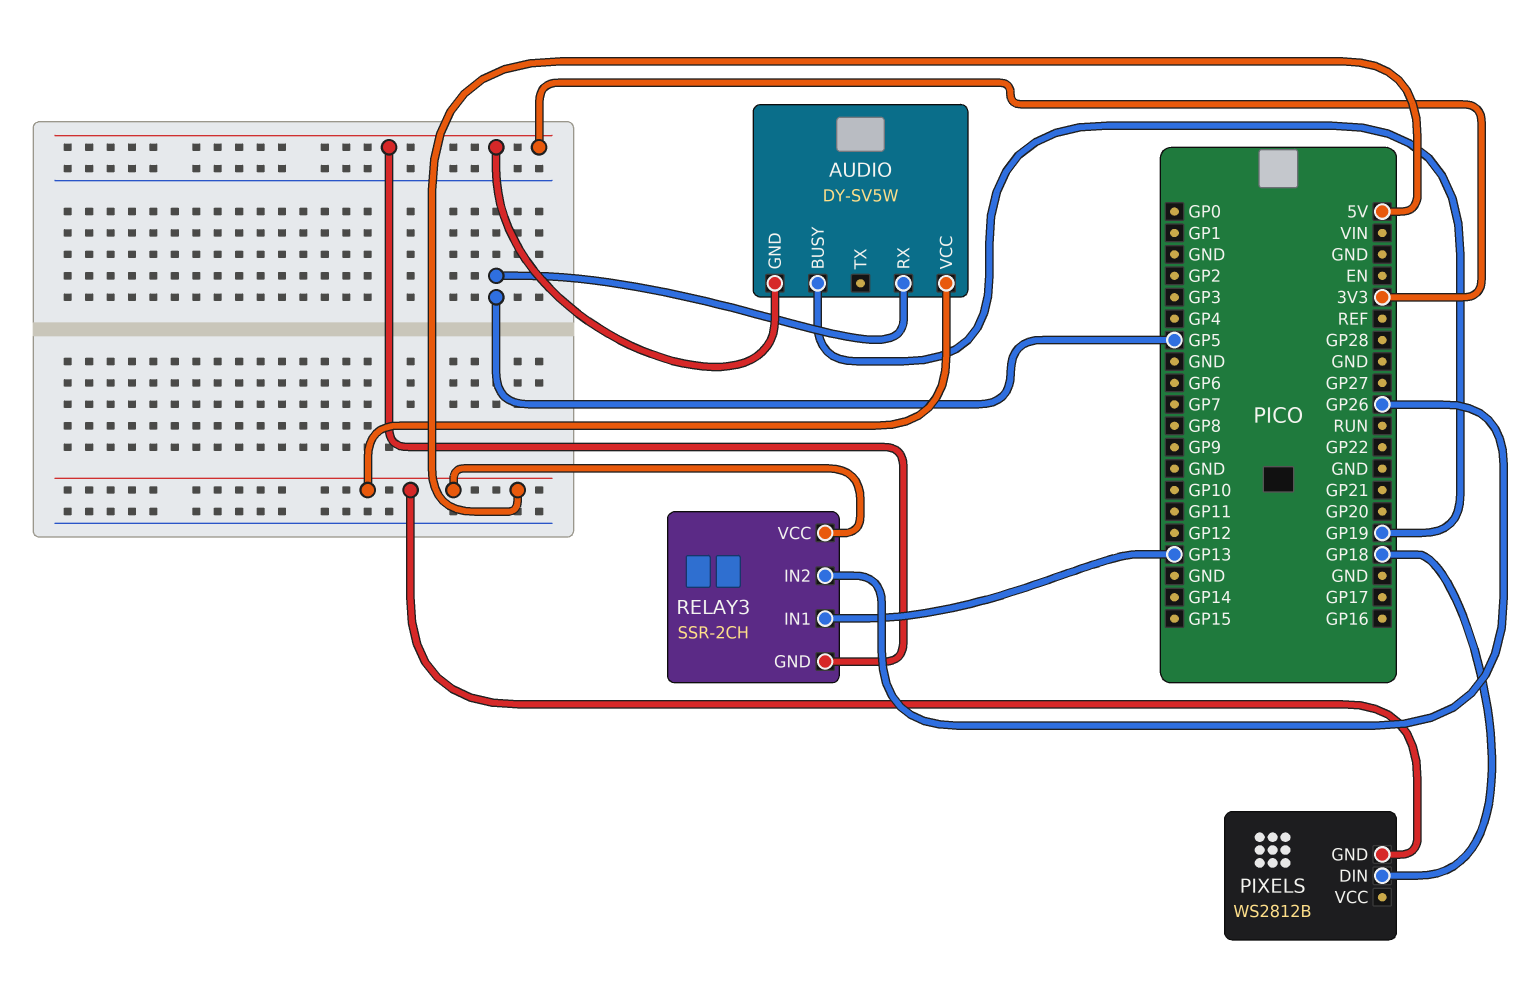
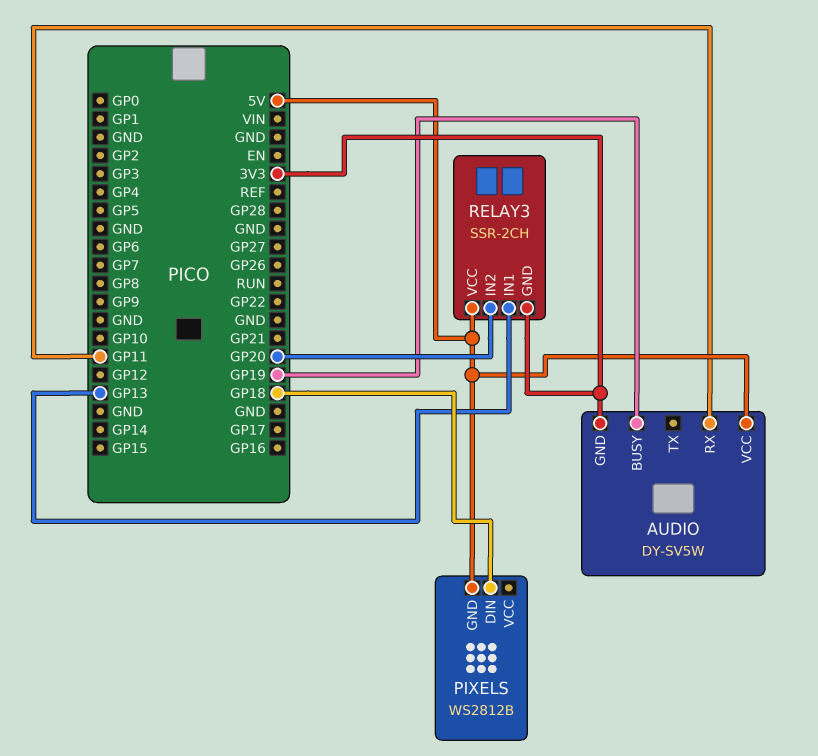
AUDIO pin RX: GP5 -> GP11
RELAY3 pin IN2: GP26 -> GP20

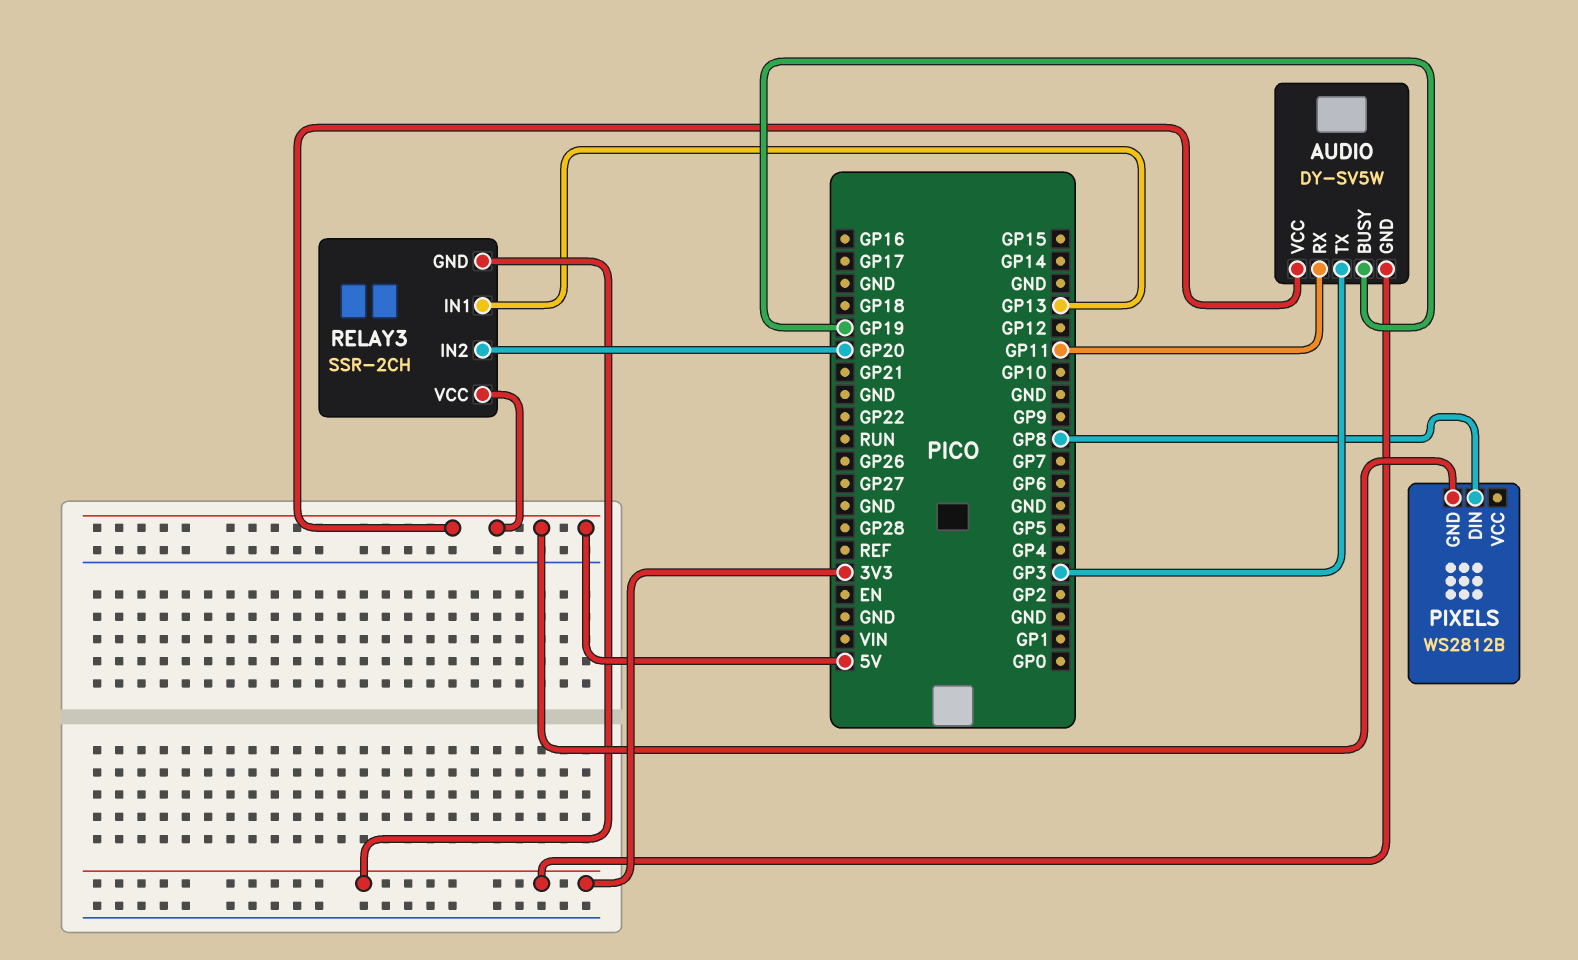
AUDIO pin TX: none -> GP3
PIXELS pin DIN: GP18 -> GP8

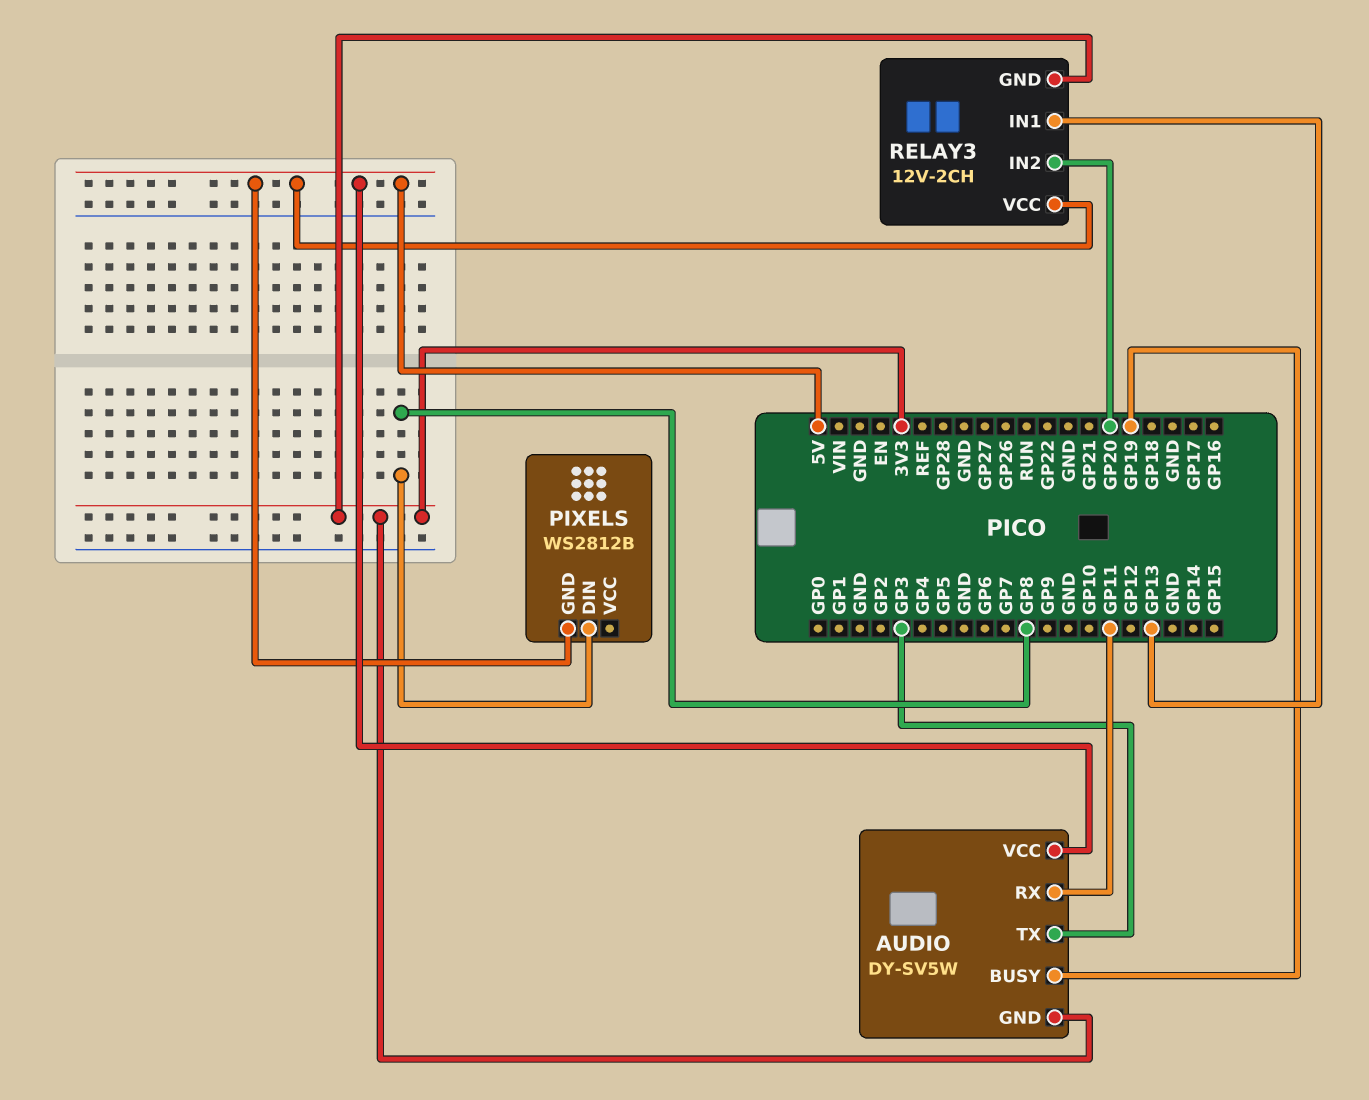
RELAY3: SSR-2CH -> 12V-2CH

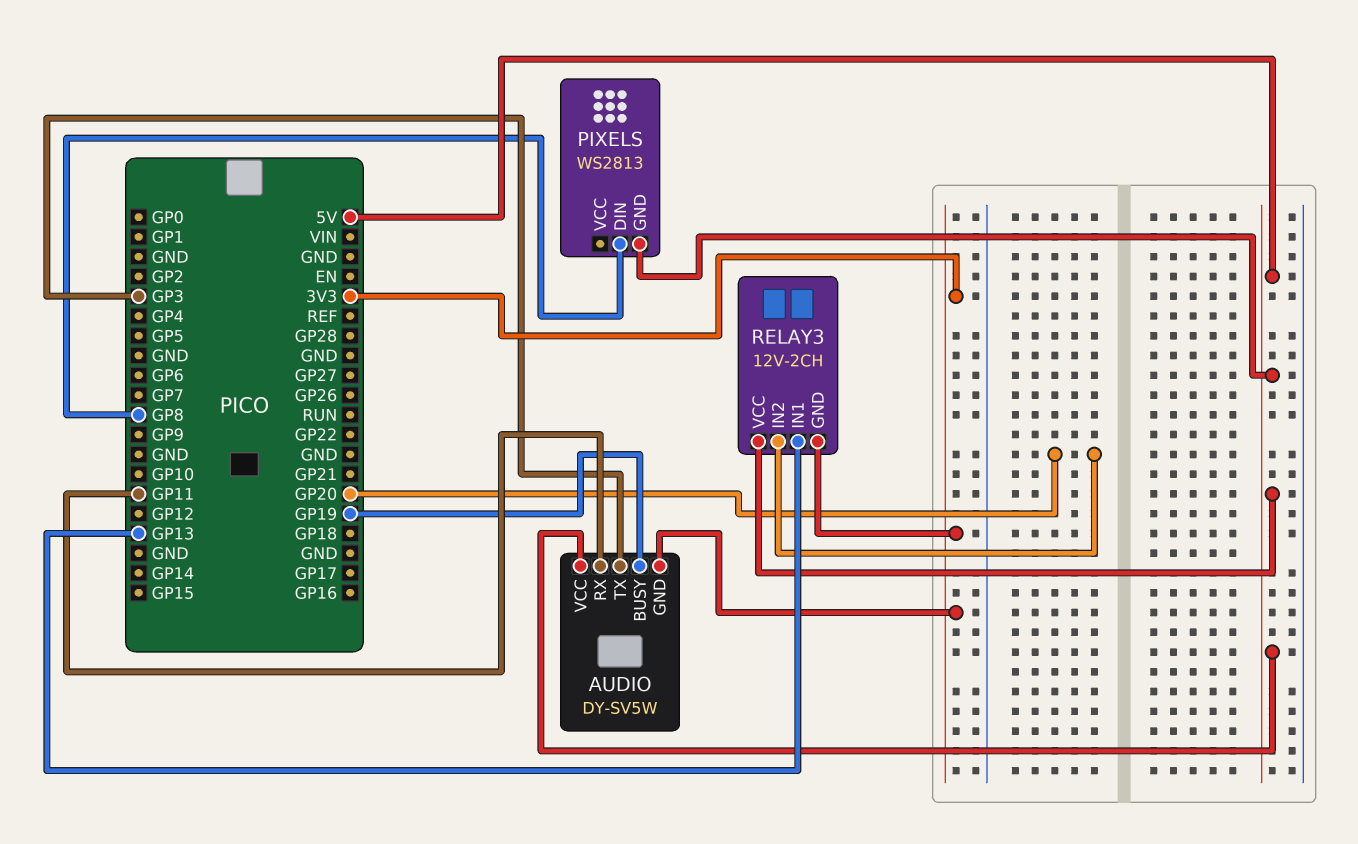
PIXELS: WS2812B -> WS2813

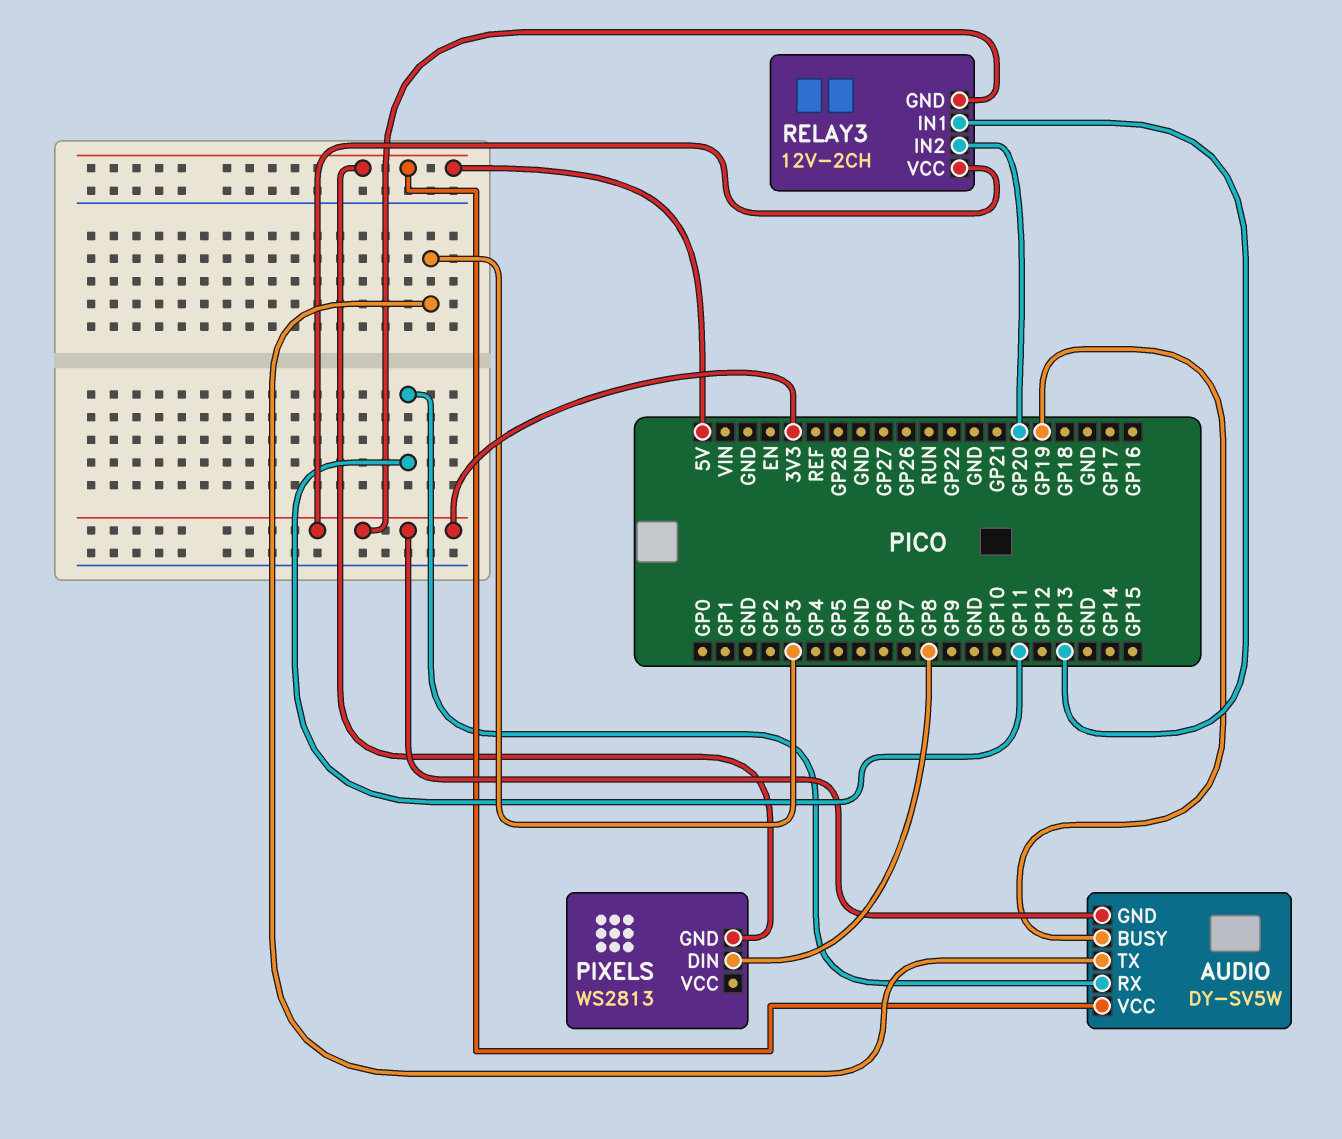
RELAY3 pin VCC: 5V -> 3V3

